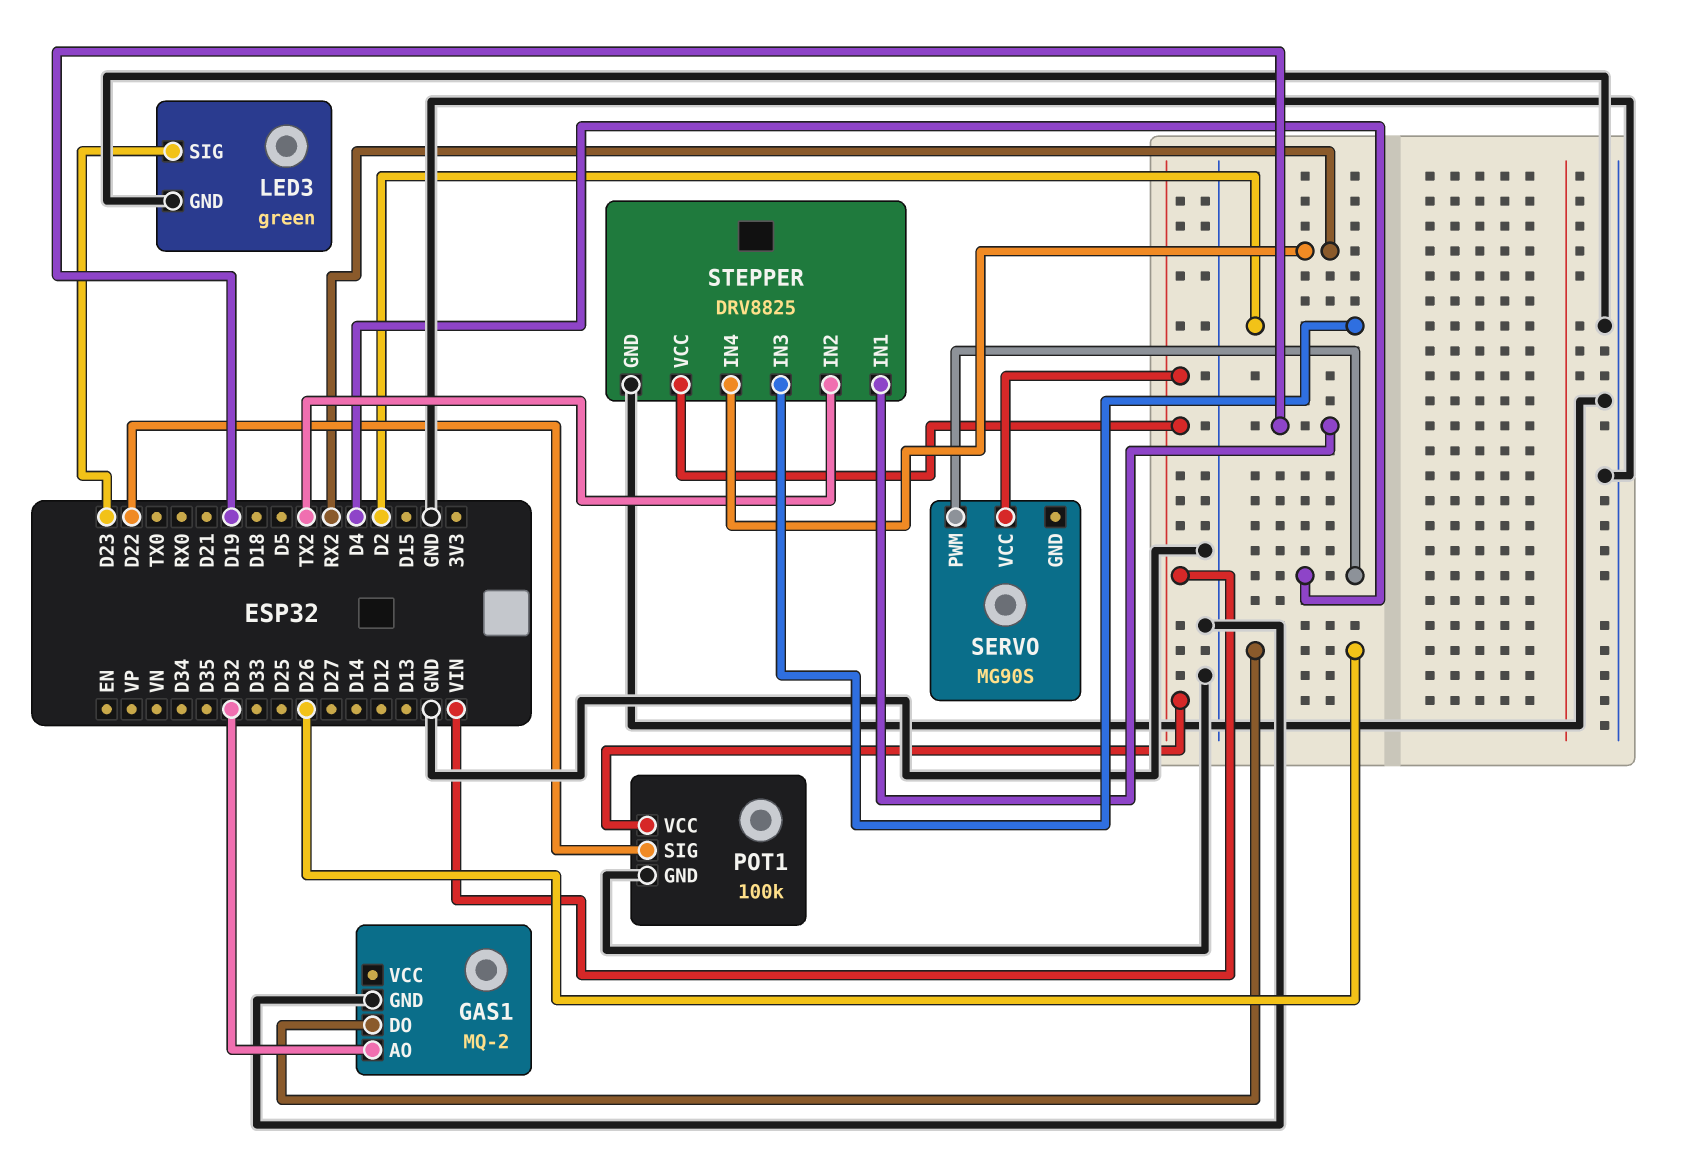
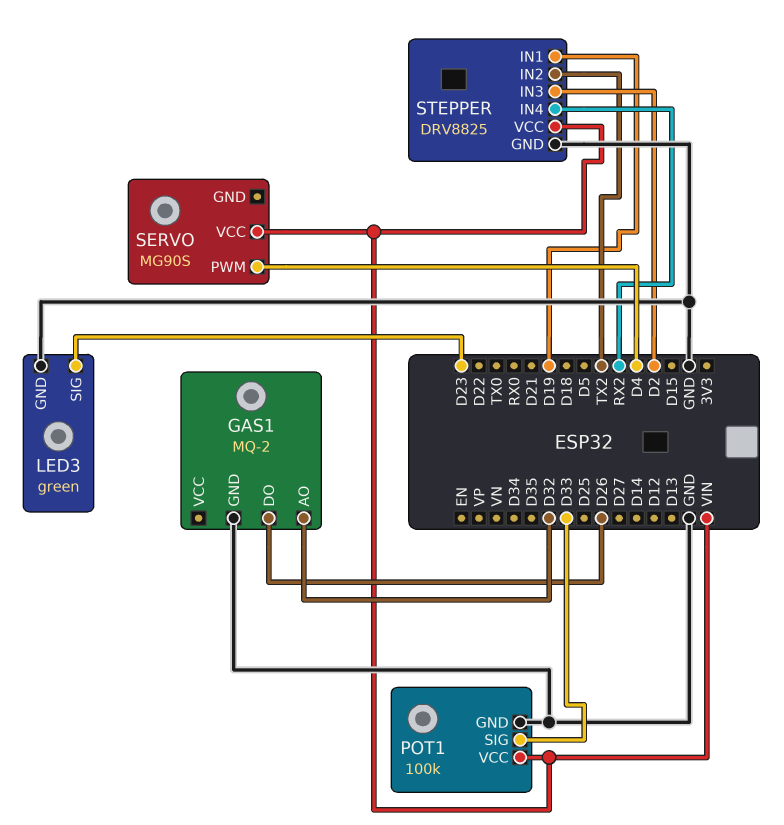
POT1 pin SIG: D22 -> D33

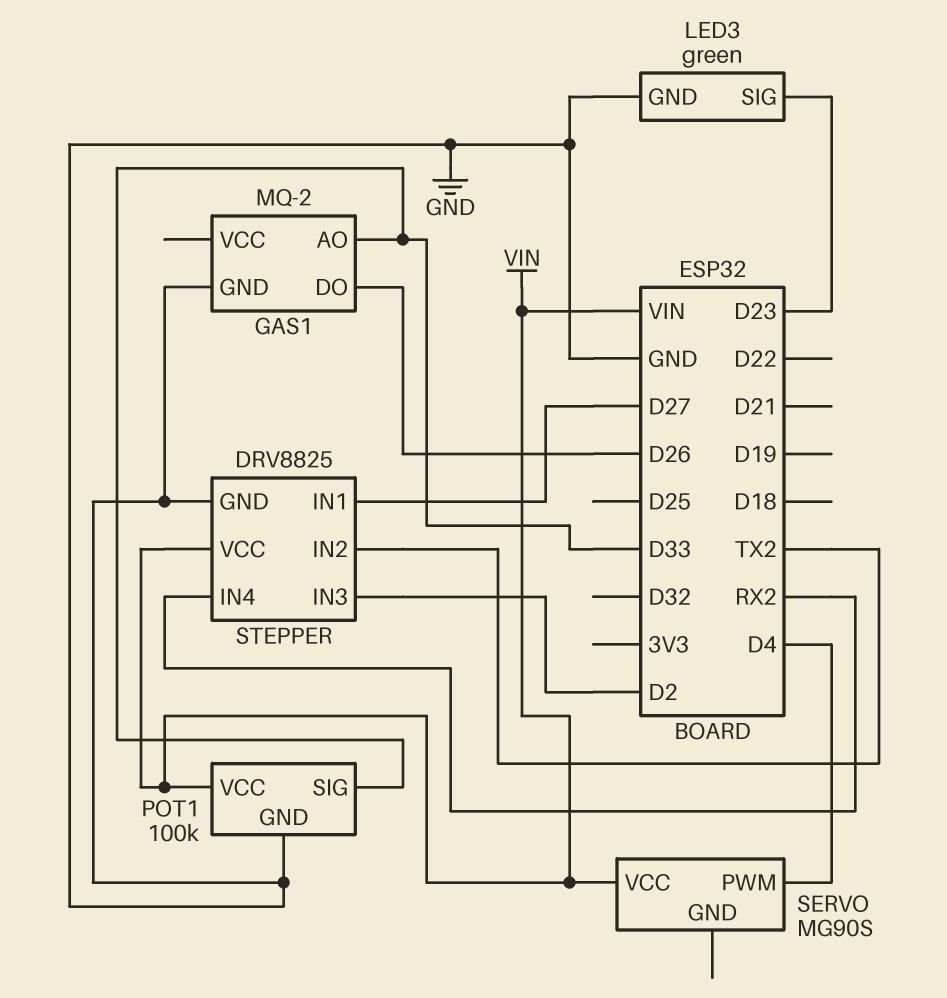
GAS1 pin AO: D32 -> D33
STEPPER pin IN1: D19 -> D27

